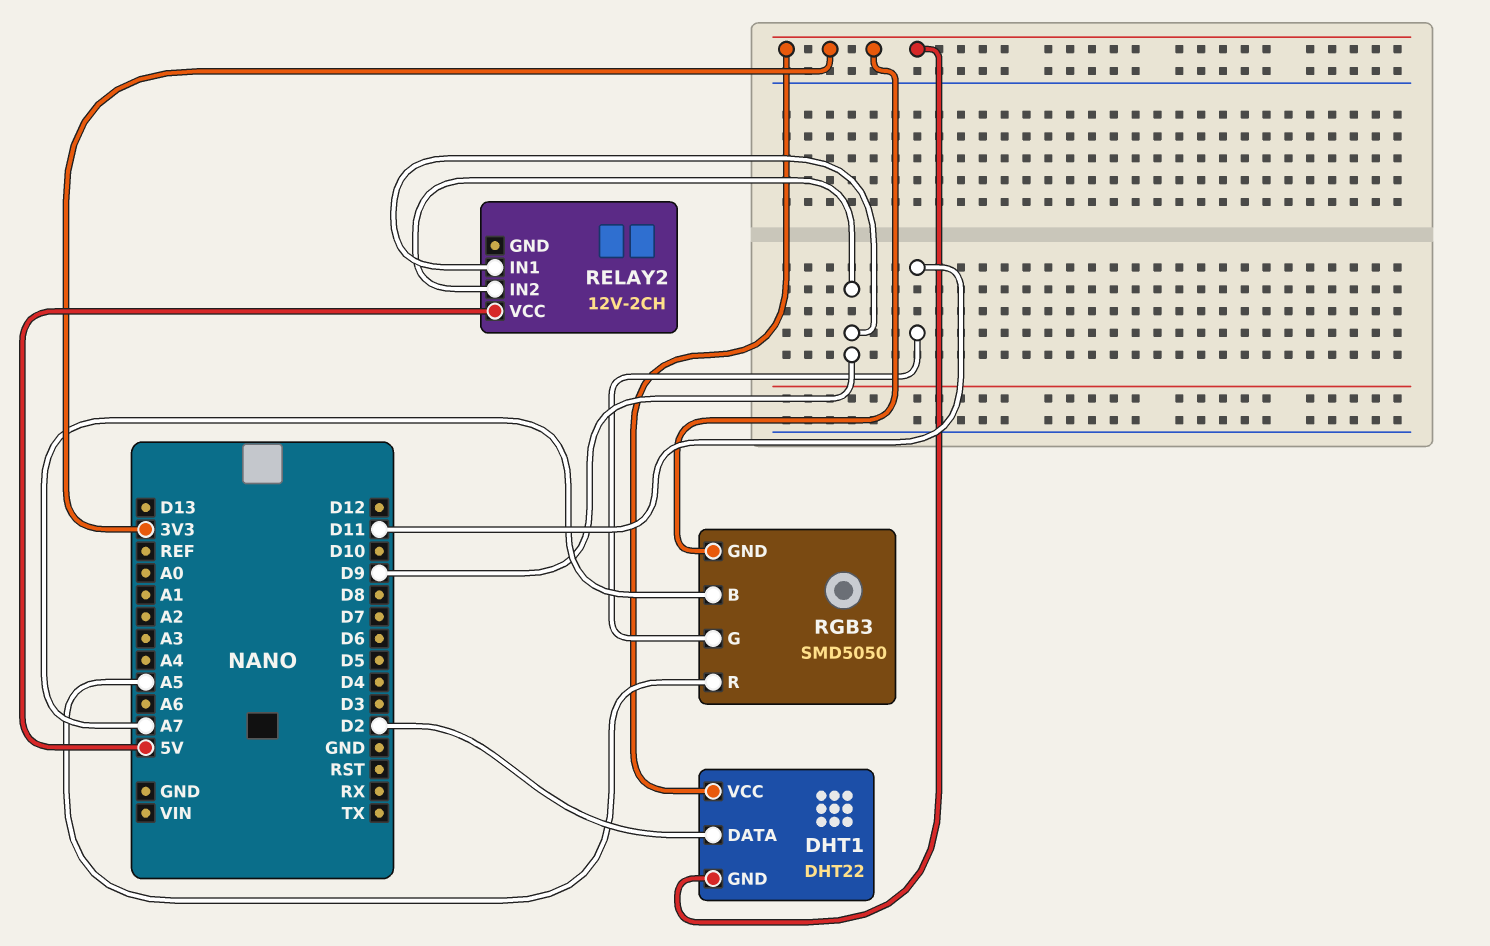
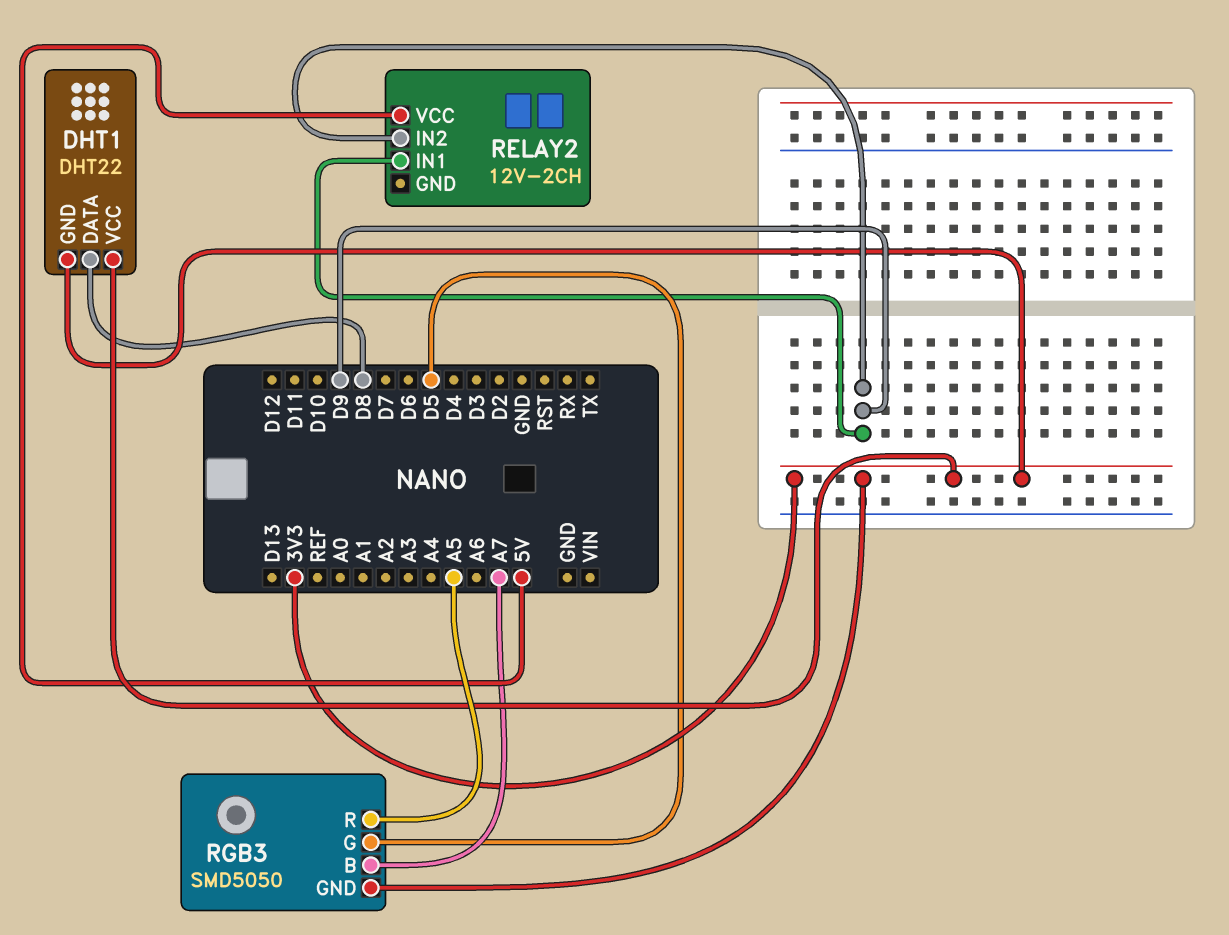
DHT1 pin DATA: D2 -> D8
RGB3 pin G: D11 -> D5

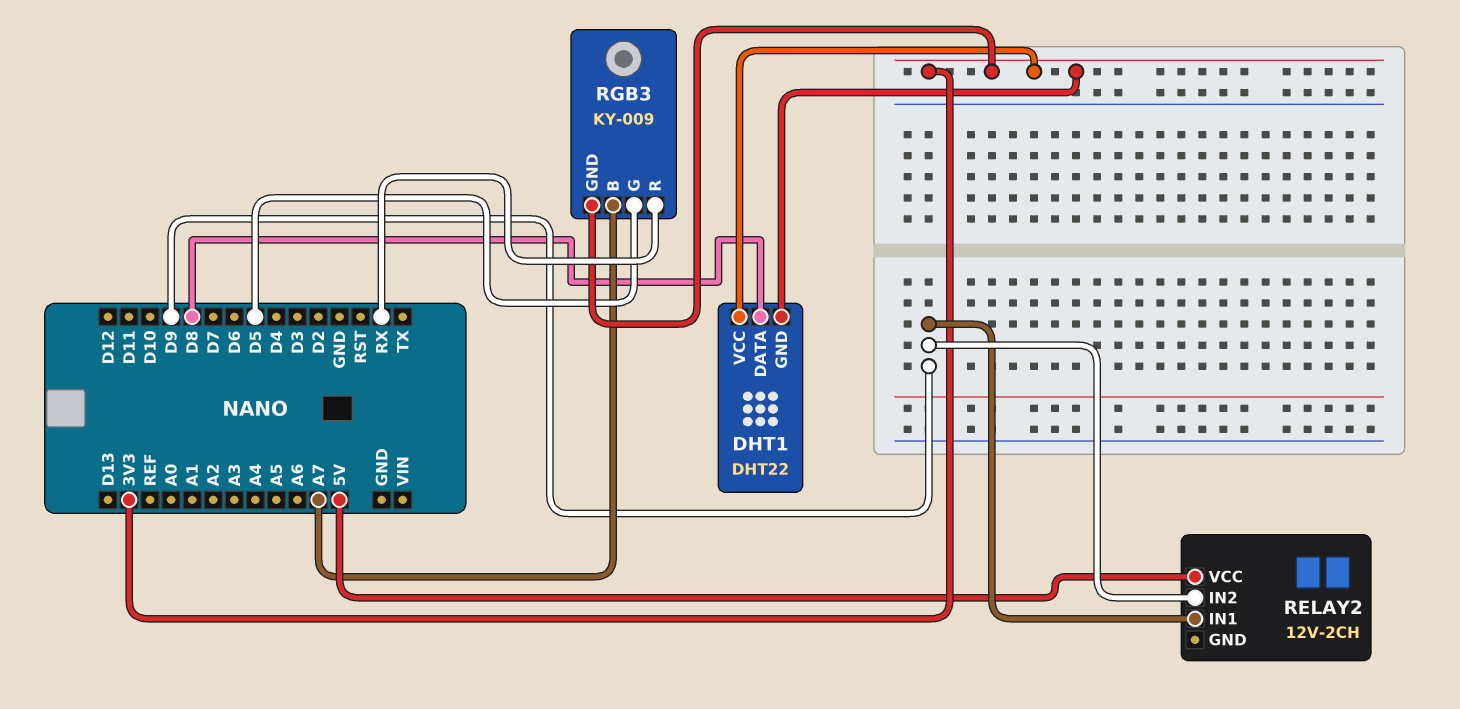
RGB3: SMD5050 -> KY-009
RGB3 pin R: A5 -> RX

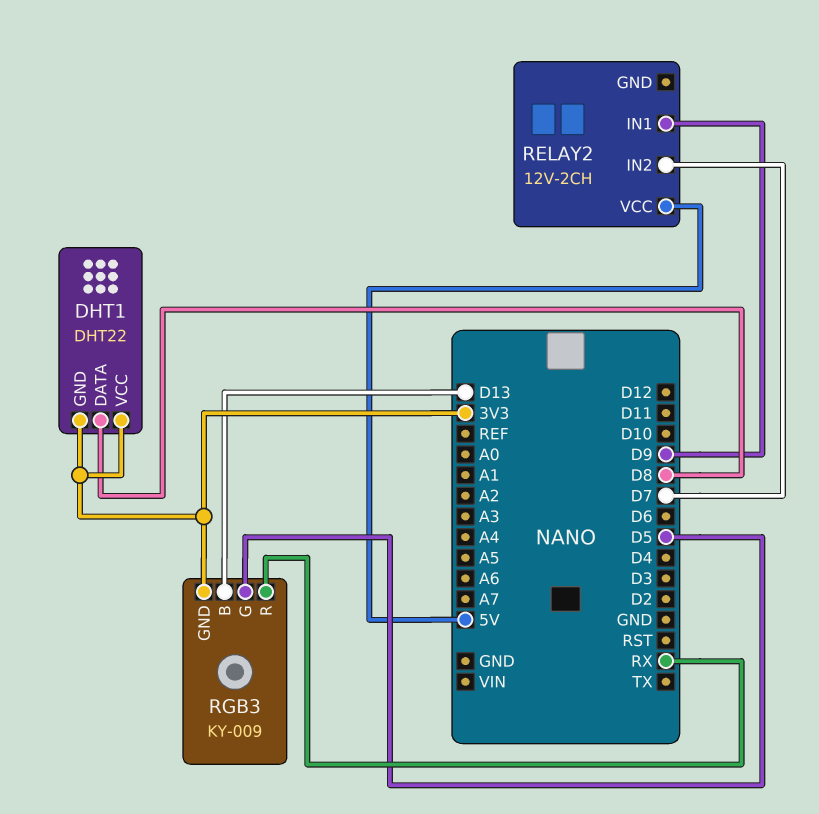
RELAY2 pin IN2: D9 -> D7
RGB3 pin B: A7 -> D13

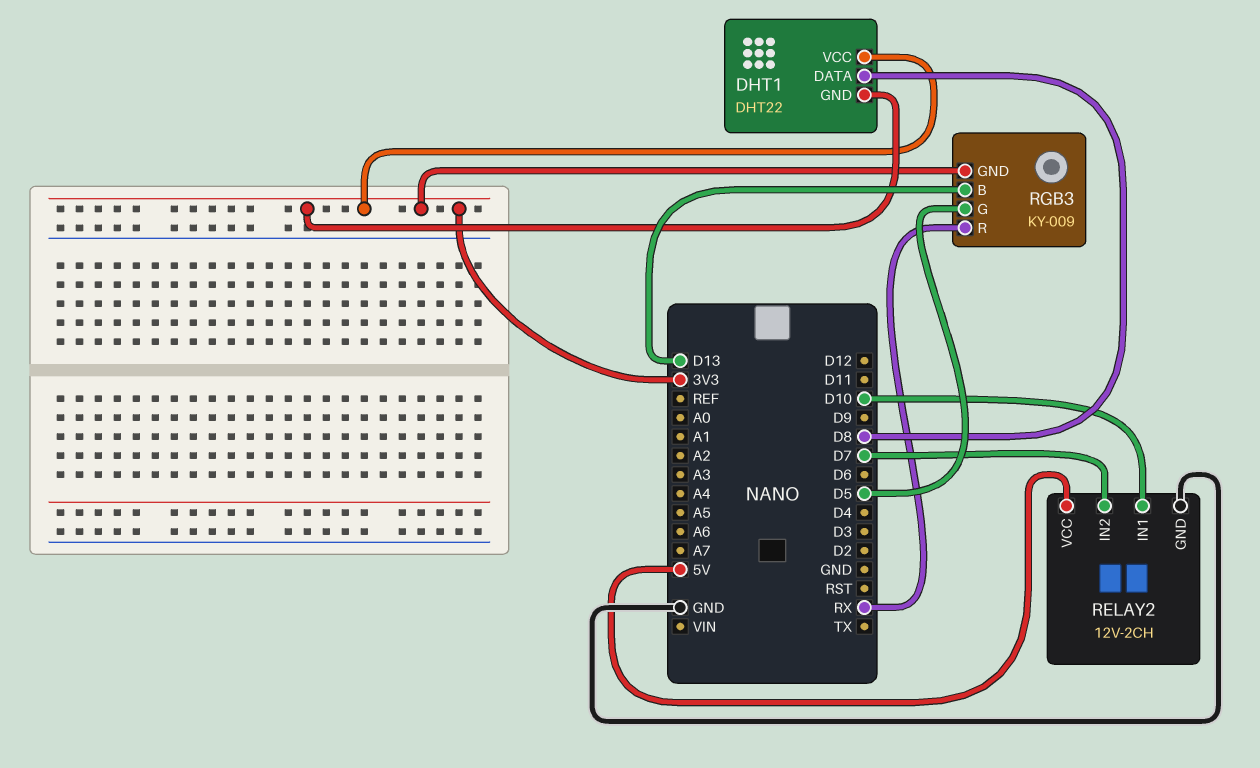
RELAY2 pin GND: none -> GND
RELAY2 pin IN1: D9 -> D10

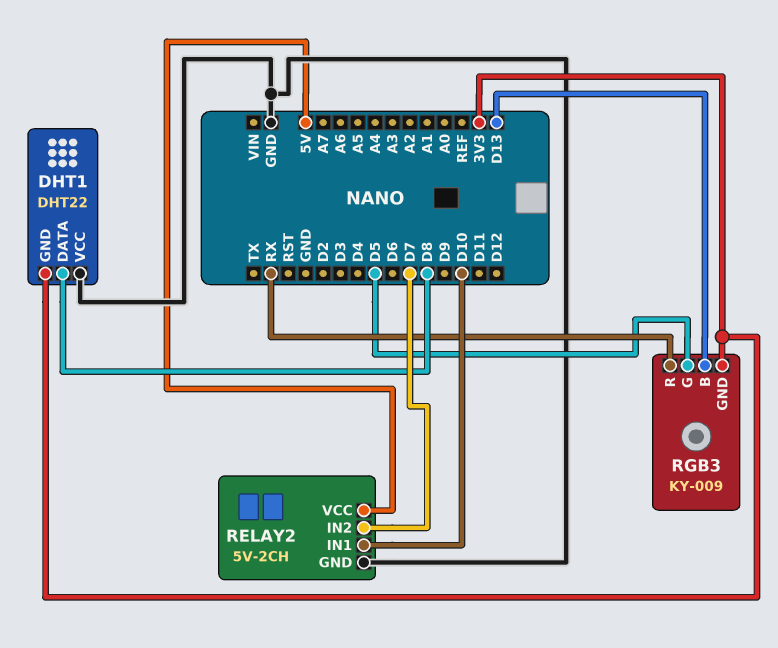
DHT1 pin VCC: 3V3 -> GND
RELAY2: 12V-2CH -> 5V-2CH

